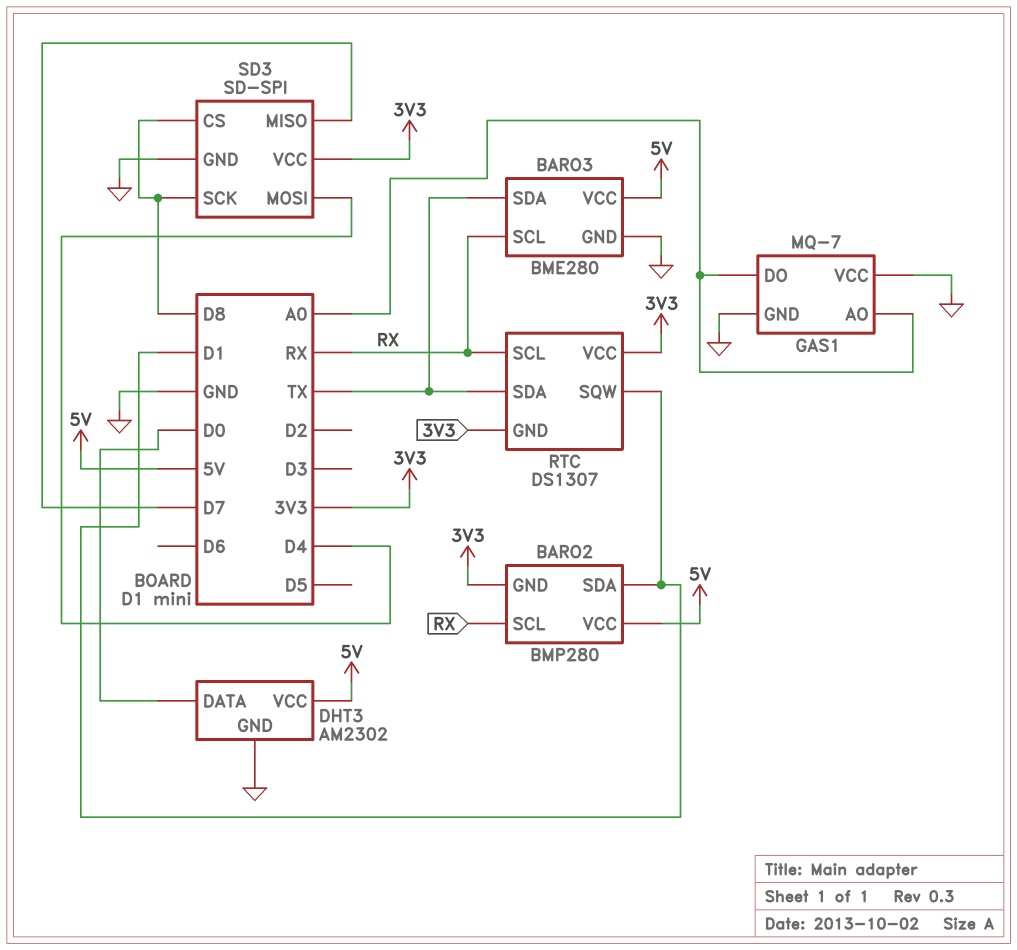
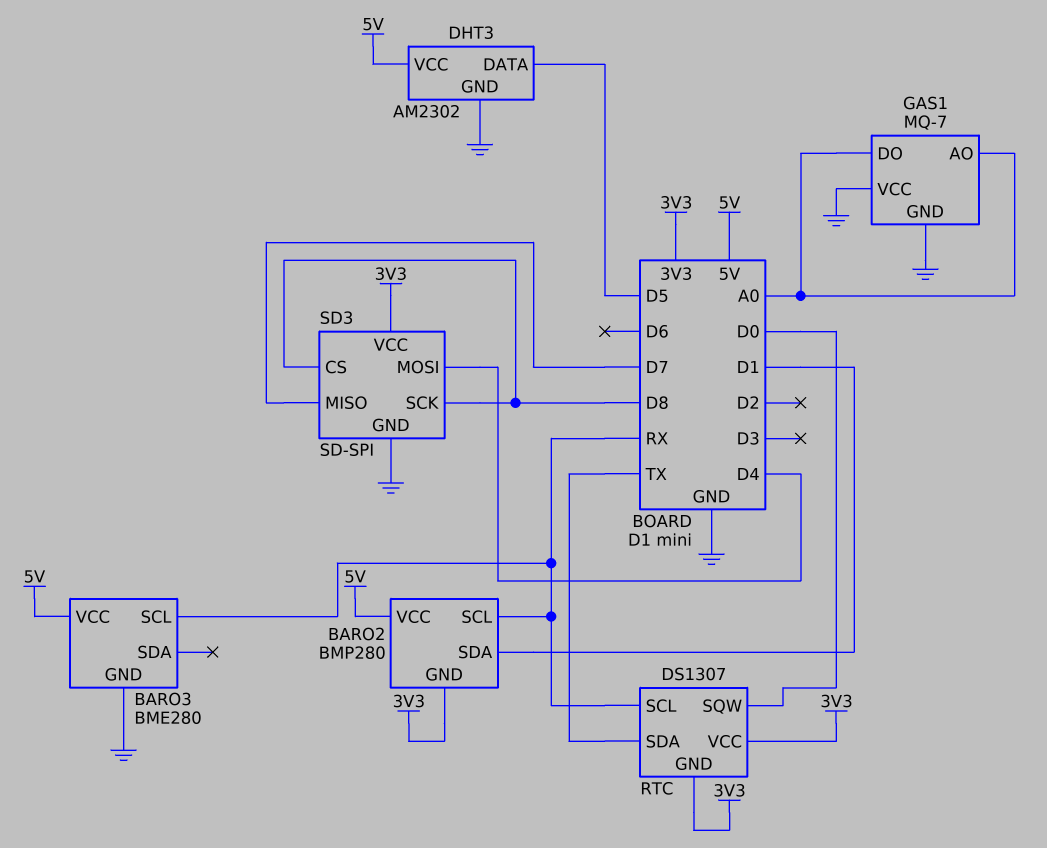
BARO3 pin SDA: TX -> none
DHT3 pin DATA: D0 -> D5
RTC pin SQW: D1 -> D0

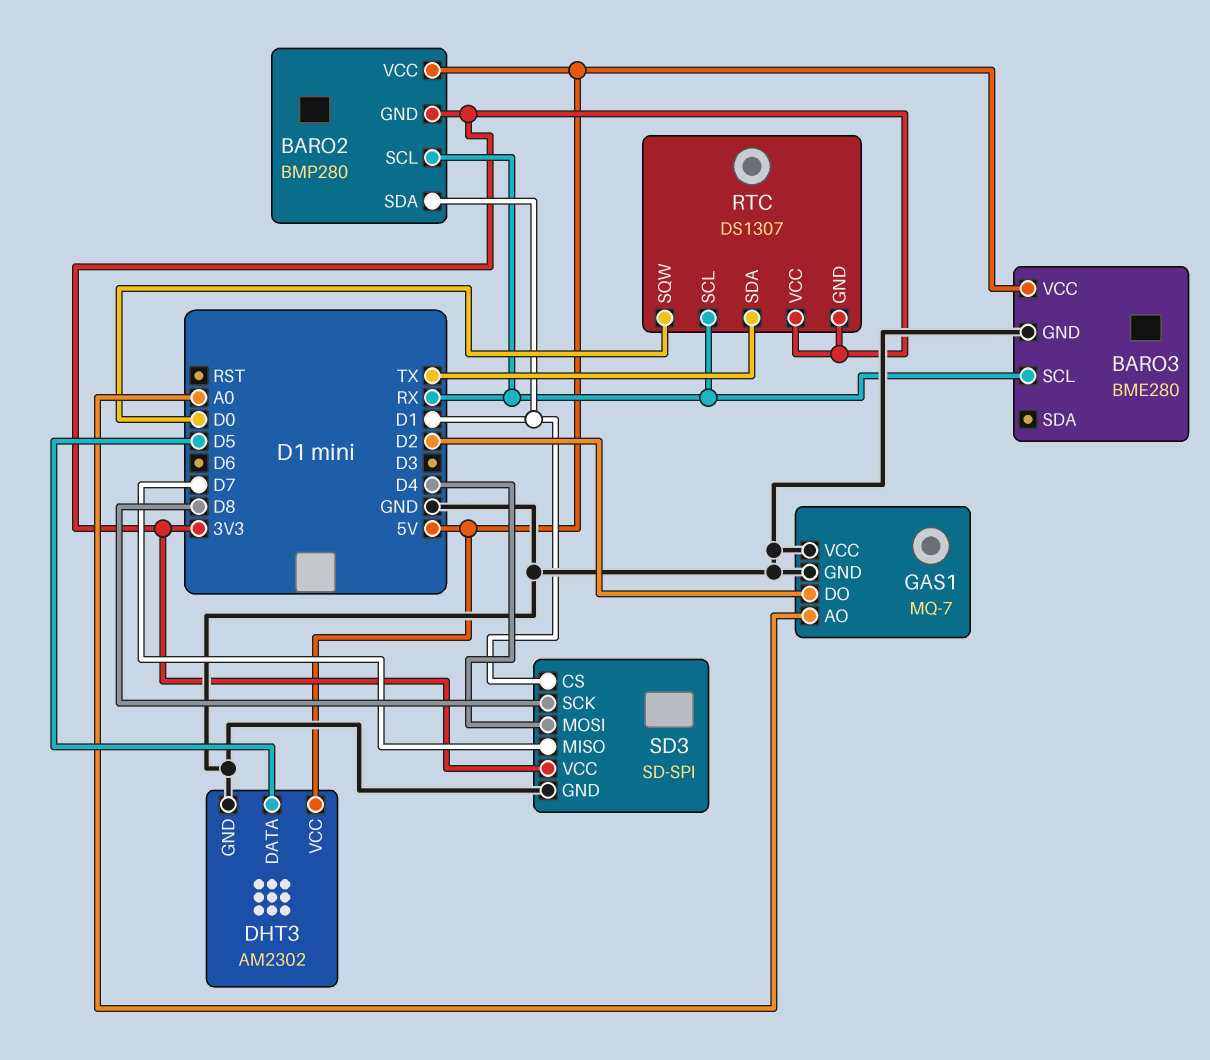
GAS1 pin DO: A0 -> D2
SD3 pin CS: D8 -> D1

